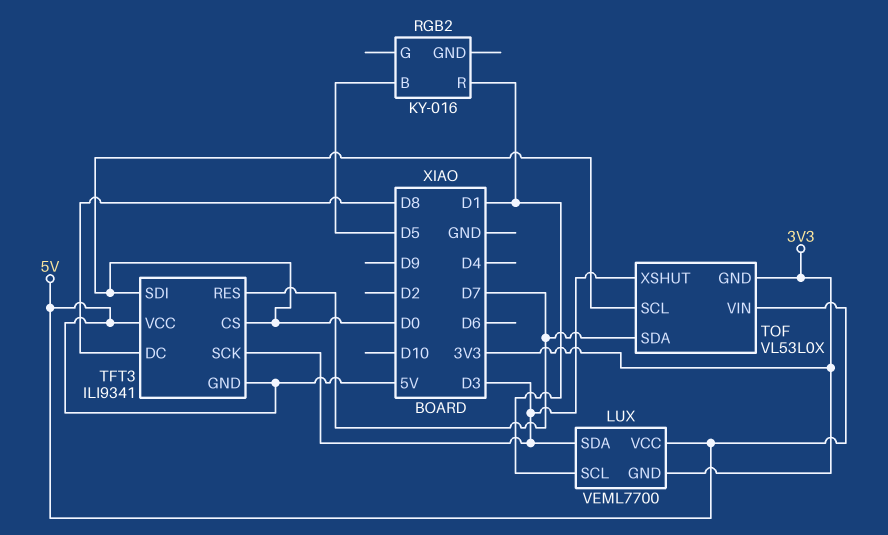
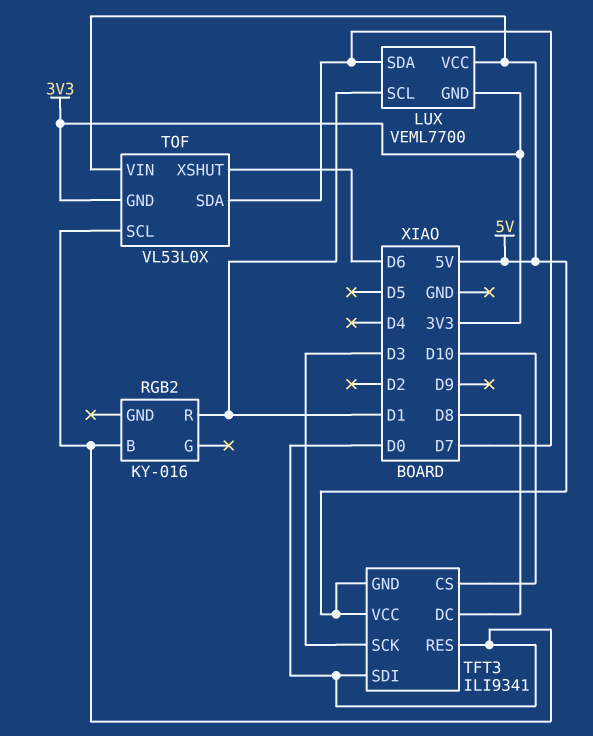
LUX pin SDA: D3 -> D7
RGB2 pin B: D5 -> D0
TFT3 pin CS: D0 -> D10
TFT3 pin RES: D7 -> D0
TOF pin XSHUT: D3 -> D6

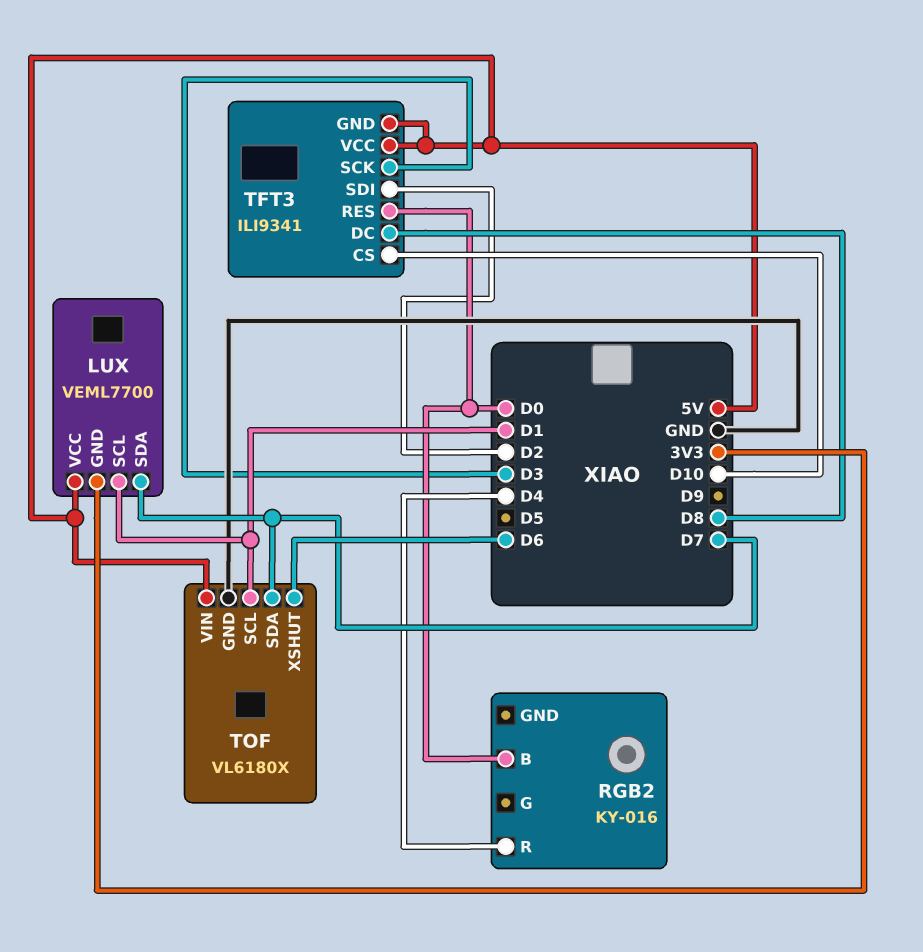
RGB2 pin R: D1 -> D4
TFT3 pin SDI: D0 -> D2
TOF: VL53L0X -> VL6180X
TOF pin GND: 3V3 -> GND
TOF pin SCL: D0 -> D1

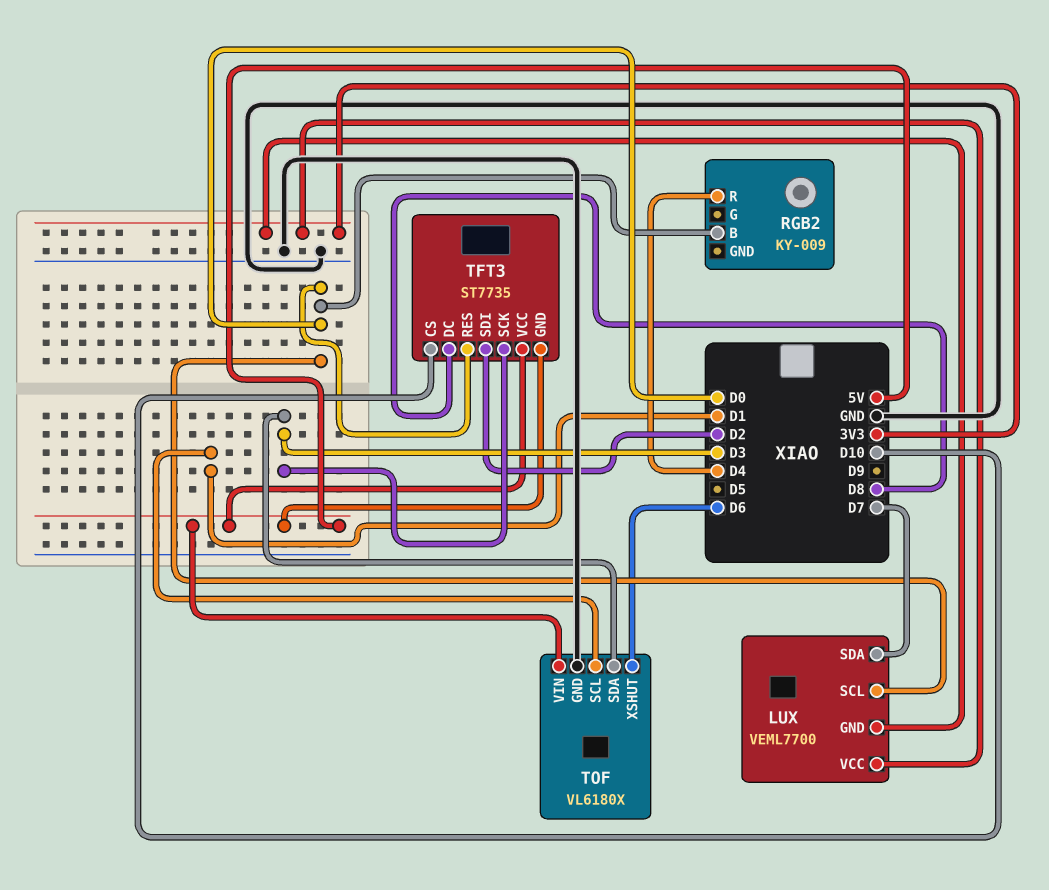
LUX pin SCL: D1 -> D0
LUX pin VCC: 5V -> 3V3
RGB2: KY-016 -> KY-009
TFT3: ILI9341 -> ST7735
TOF pin SDA: D7 -> D3

